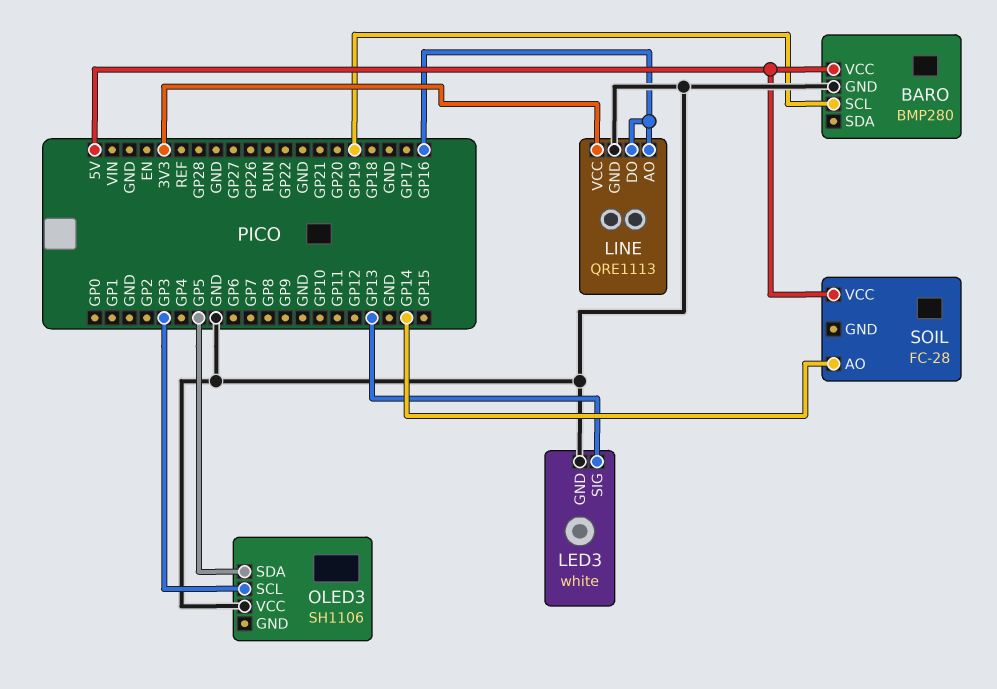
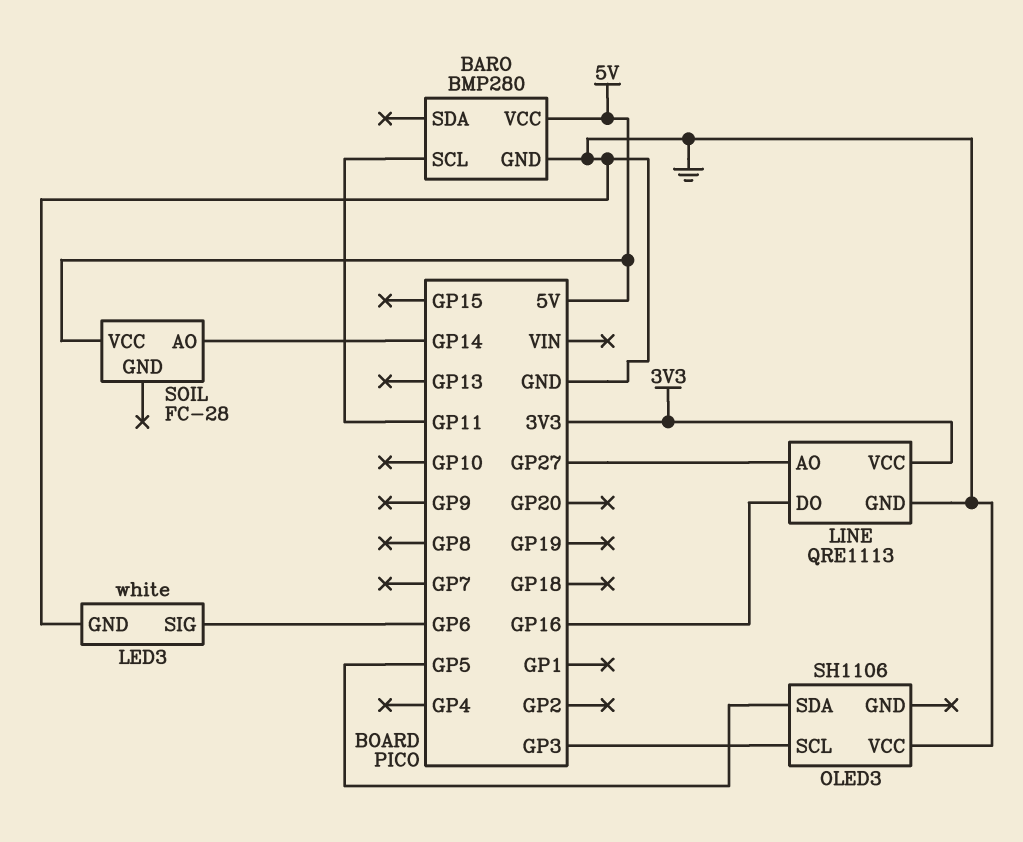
BARO pin SCL: GP19 -> GP11
LED3 pin SIG: GP13 -> GP6
LINE pin AO: GP16 -> GP27

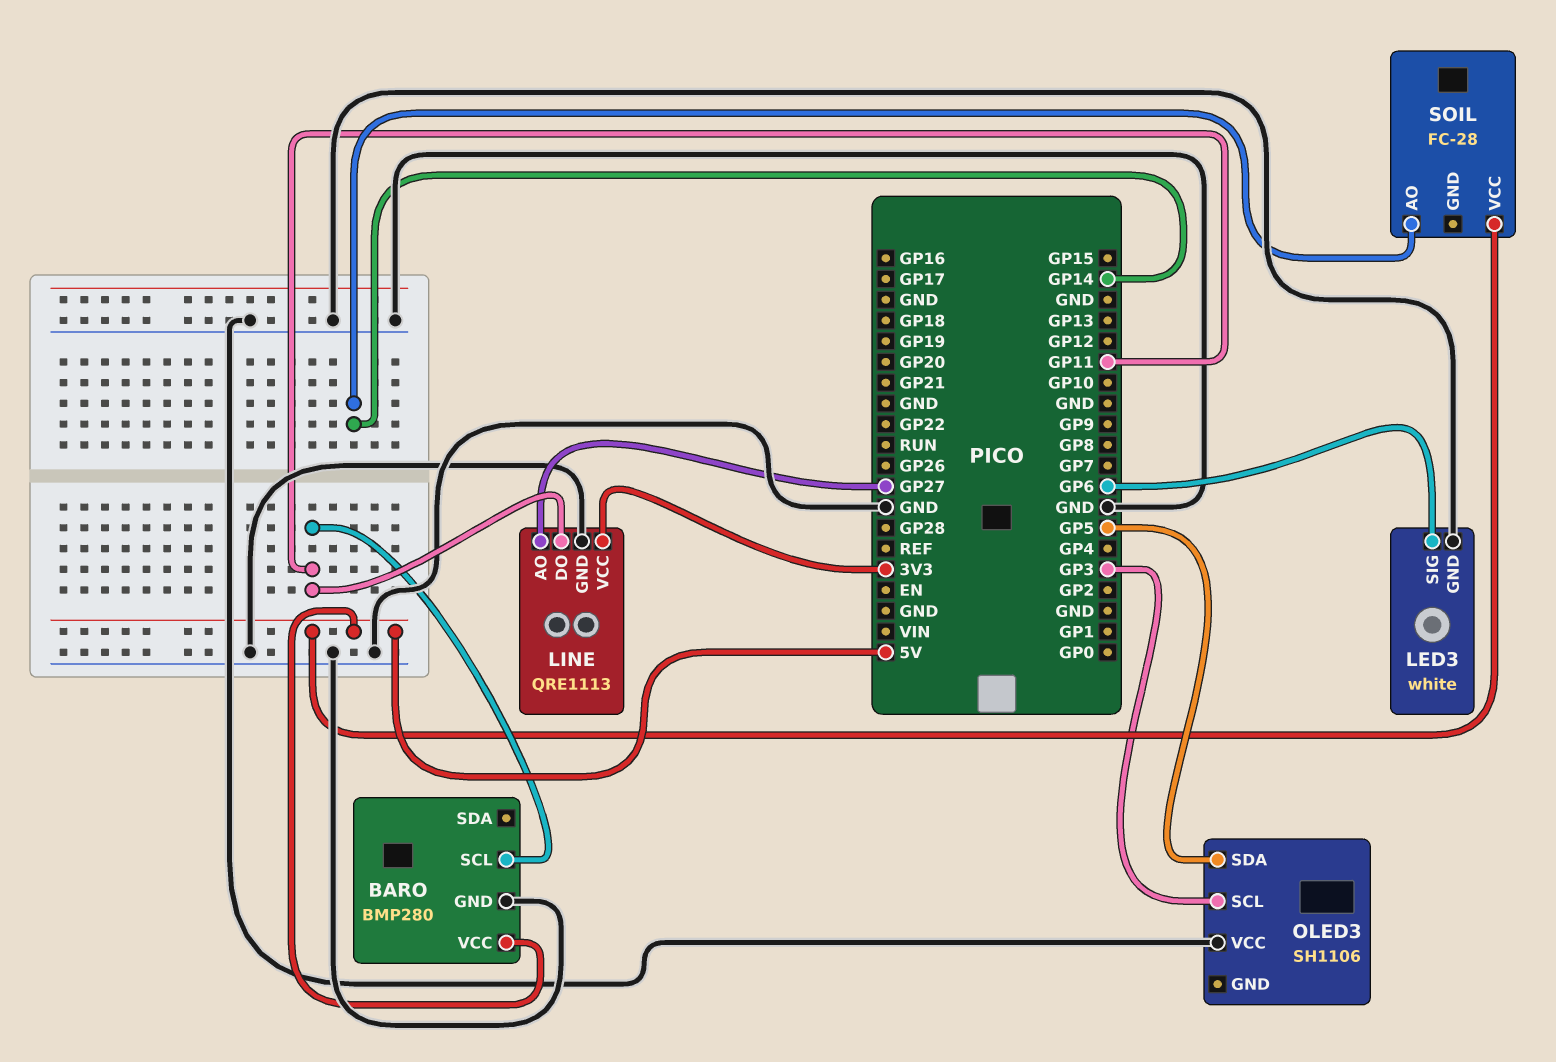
LINE pin DO: GP16 -> GP11

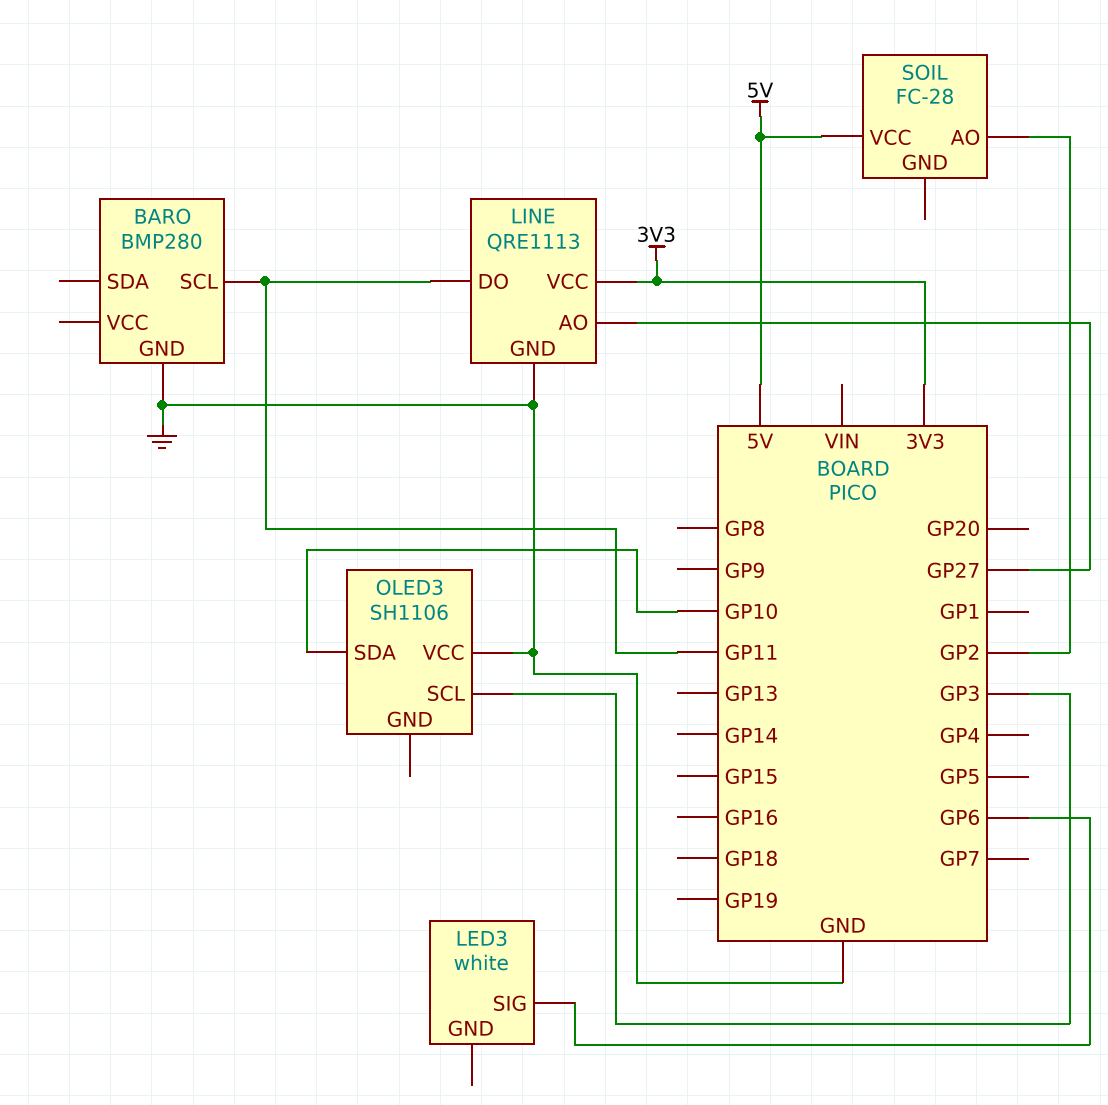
BARO pin VCC: 5V -> none
LED3 pin GND: GND -> none
OLED3 pin SDA: GP5 -> GP10
SOIL pin AO: GP14 -> GP2

